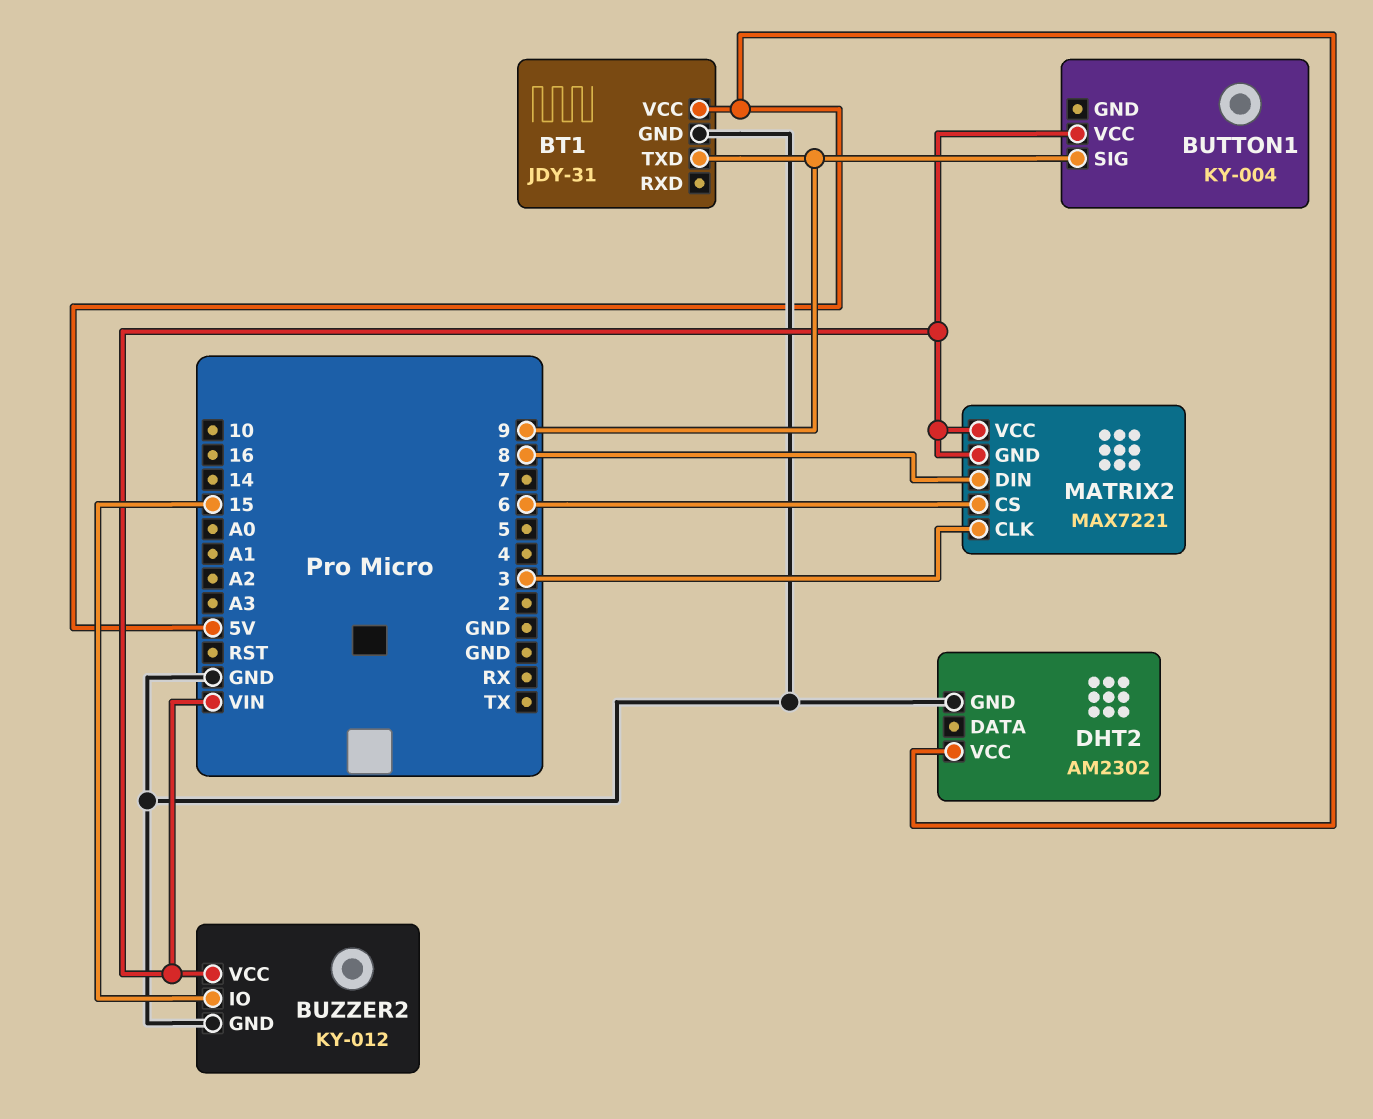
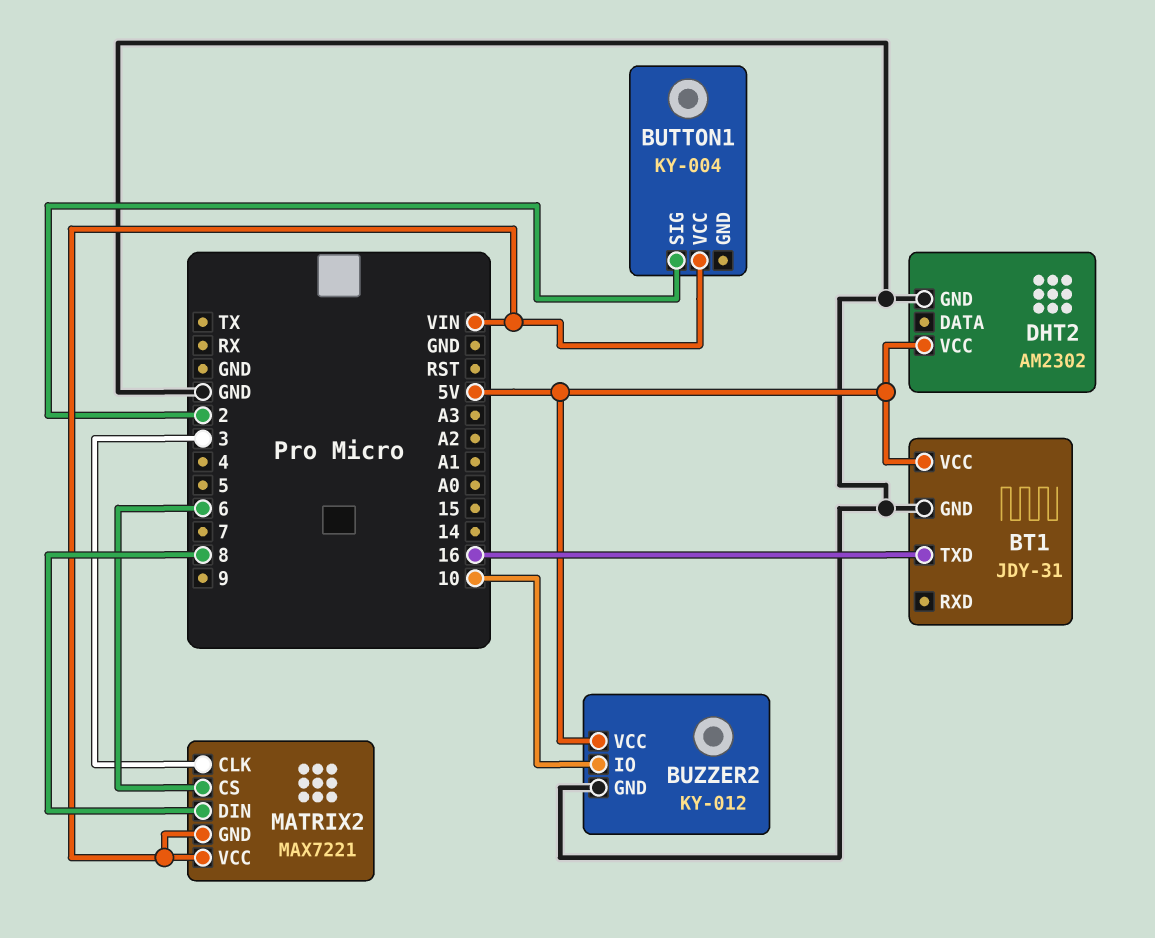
BT1 pin TXD: 9 -> 16
BUTTON1 pin SIG: 9 -> 2
BUZZER2 pin IO: 15 -> 10
BUZZER2 pin VCC: VIN -> 5V

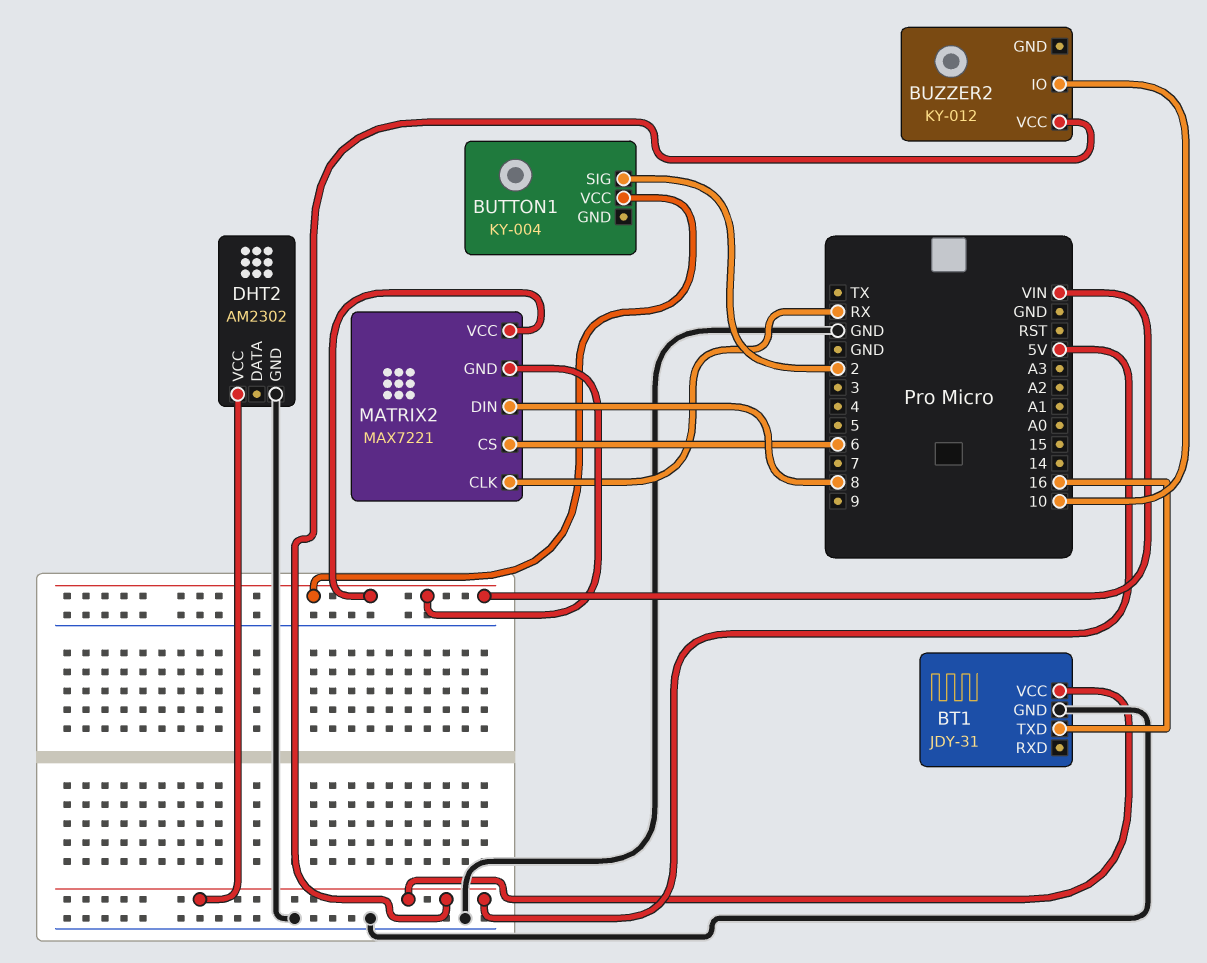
BUZZER2 pin GND: GND -> none
MATRIX2 pin CLK: 3 -> RX

